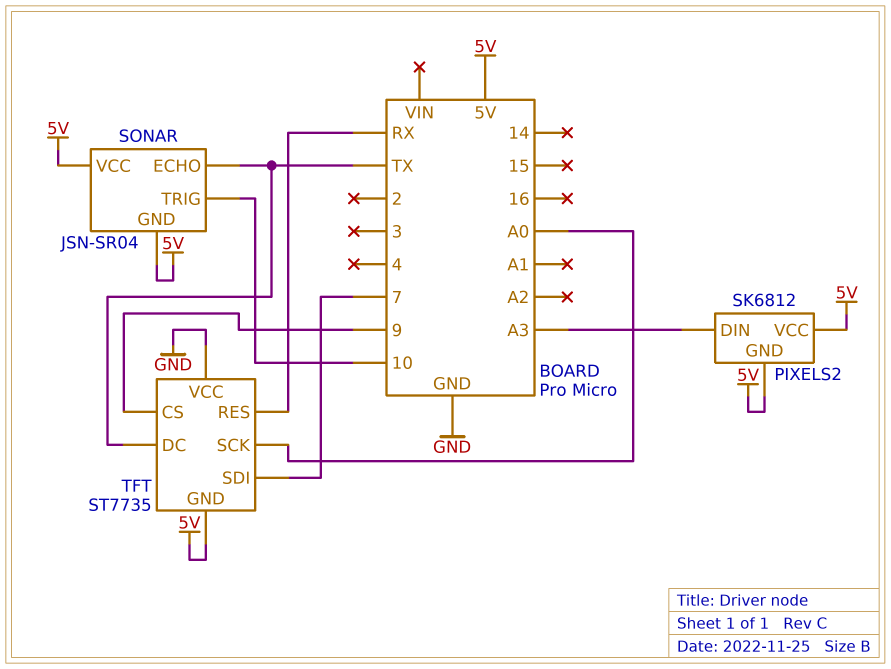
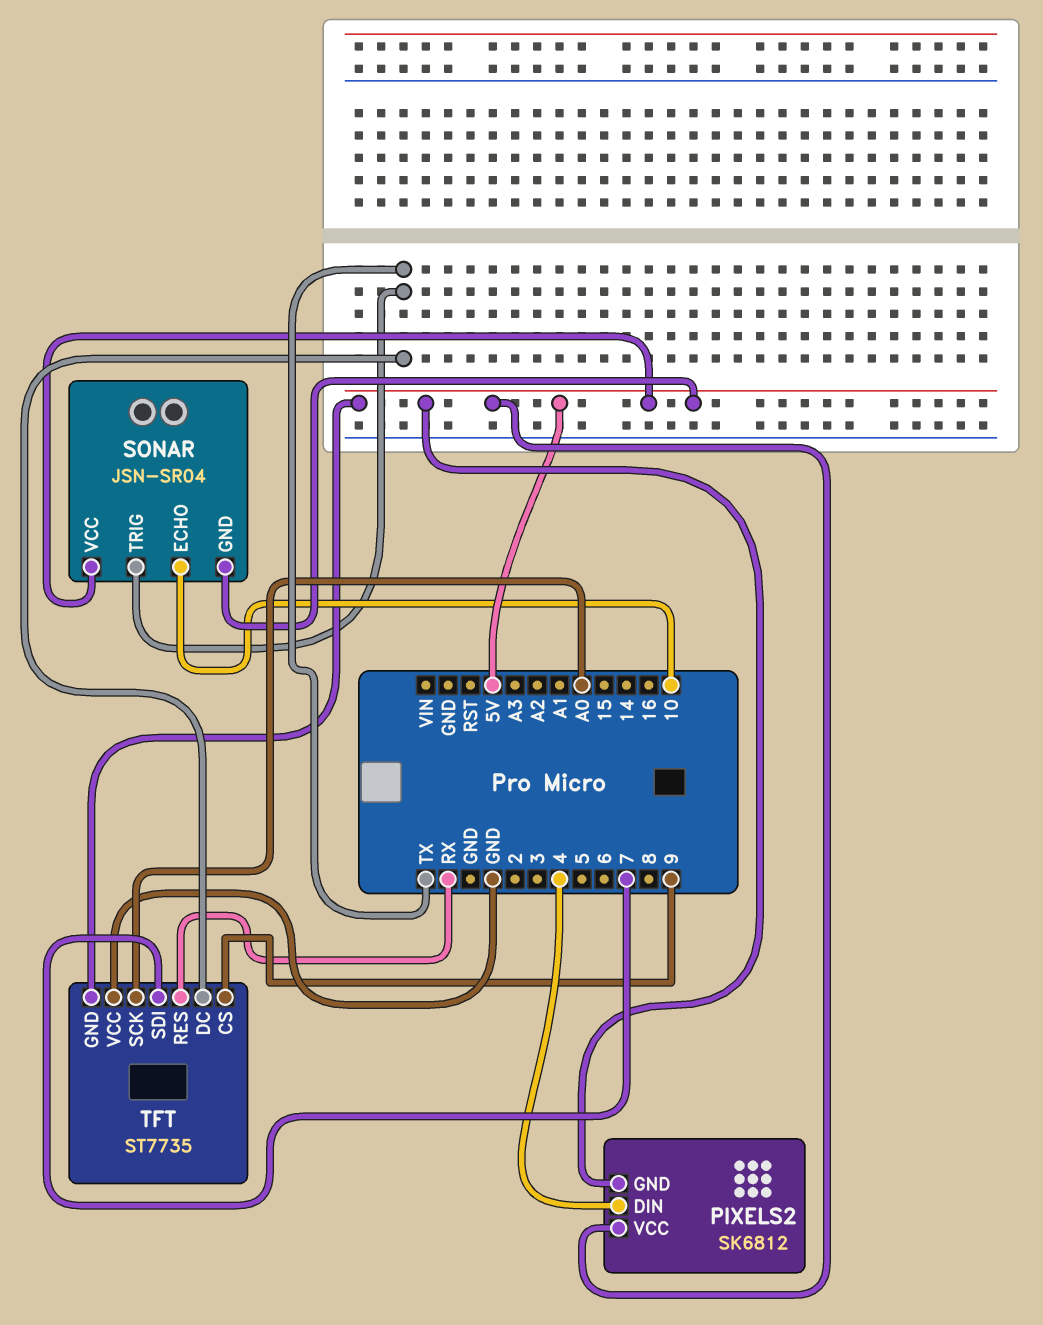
PIXELS2 pin DIN: A3 -> 4
SONAR pin ECHO: TX -> 10
SONAR pin TRIG: 10 -> TX

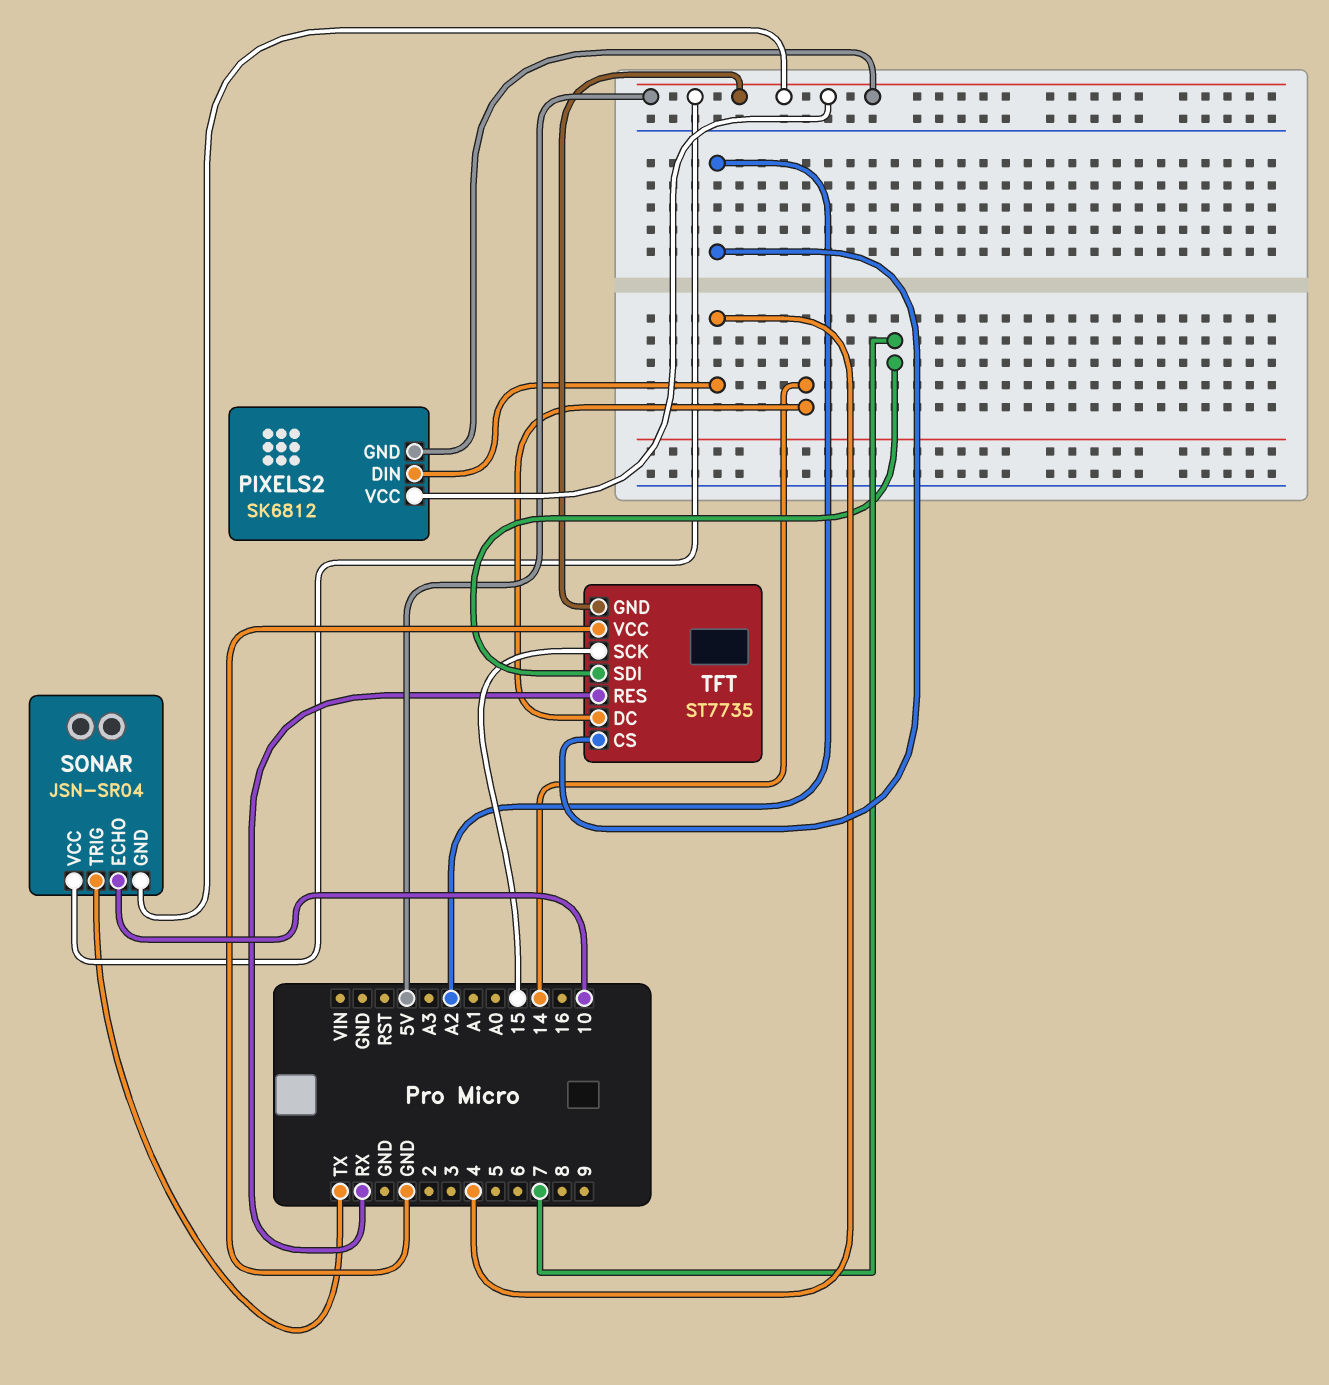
TFT pin CS: 9 -> A2
TFT pin DC: TX -> 14
TFT pin SCK: A0 -> 15

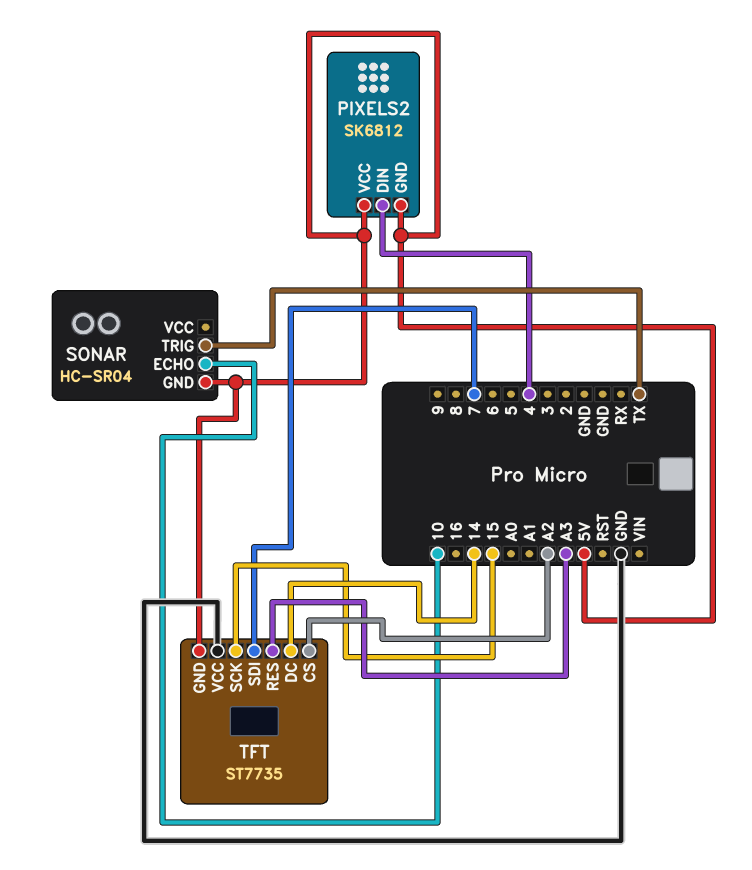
SONAR: JSN-SR04 -> HC-SR04
SONAR pin VCC: 5V -> none
TFT pin RES: RX -> A3

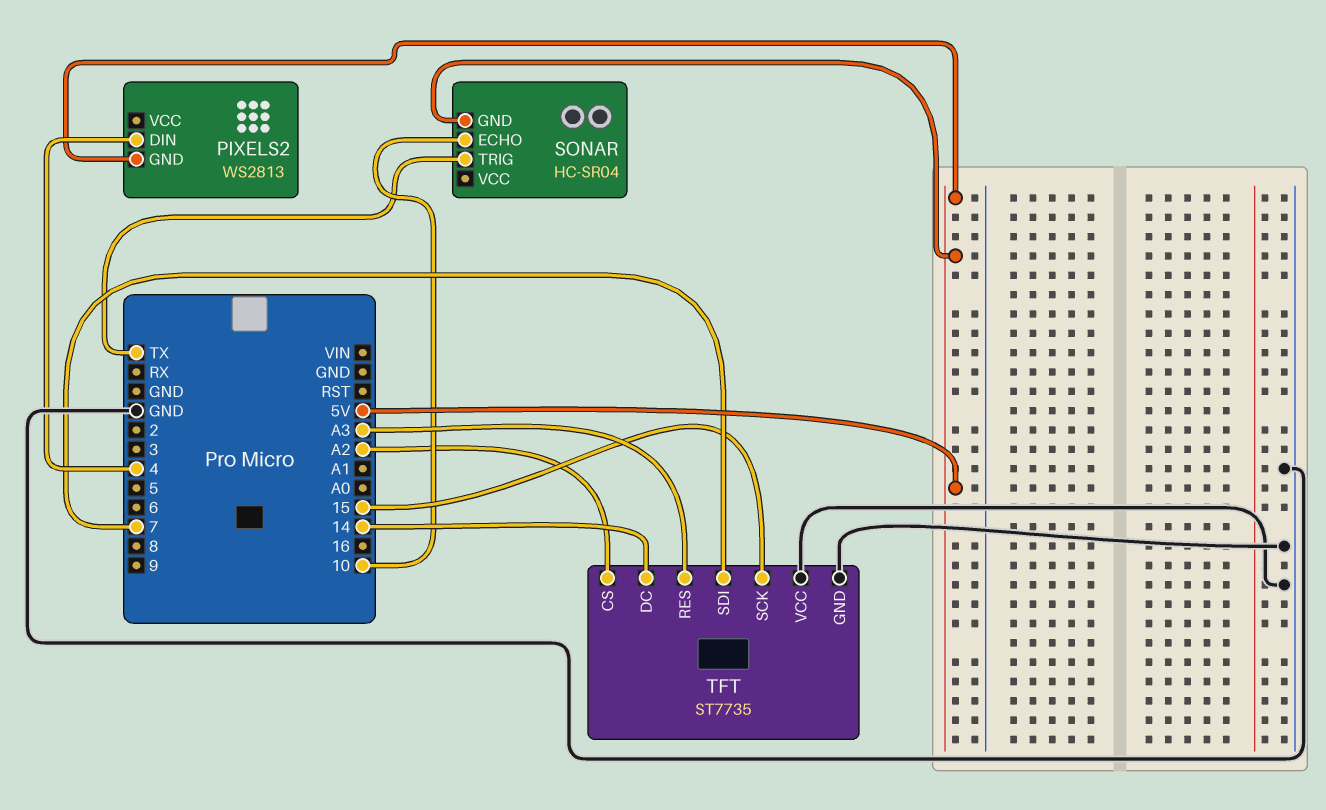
PIXELS2: SK6812 -> WS2813
PIXELS2 pin VCC: 5V -> none
TFT pin GND: 5V -> GND

